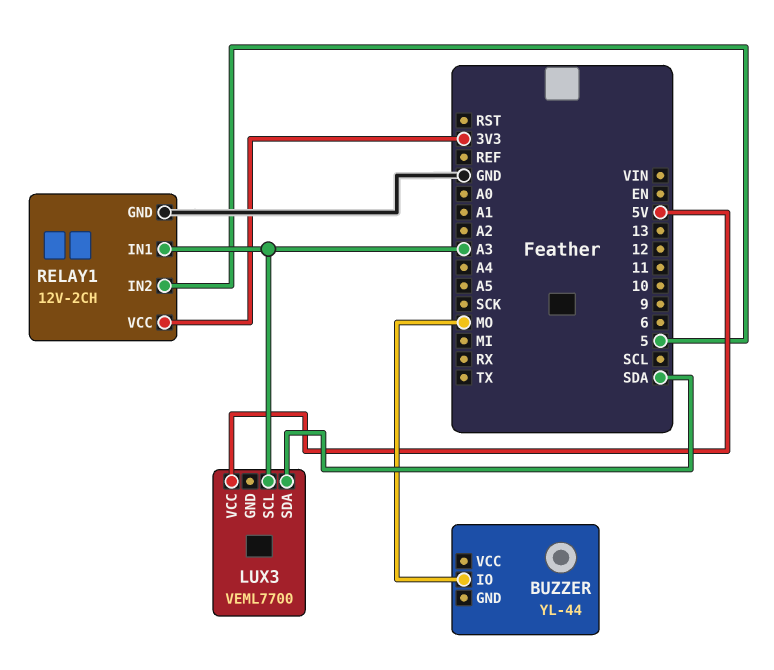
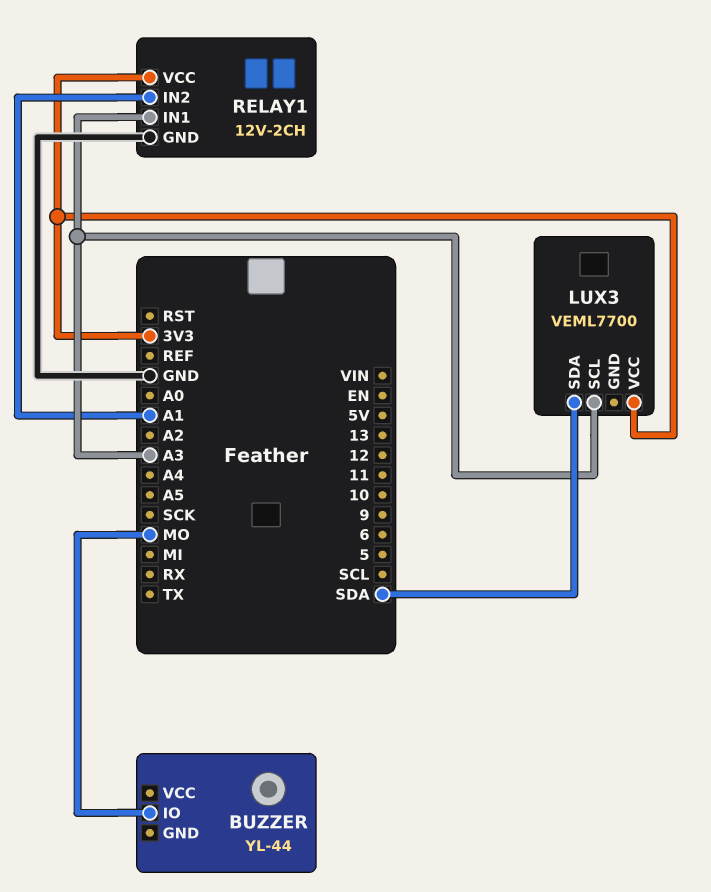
LUX3 pin VCC: 5V -> 3V3
RELAY1 pin IN2: 5 -> A1

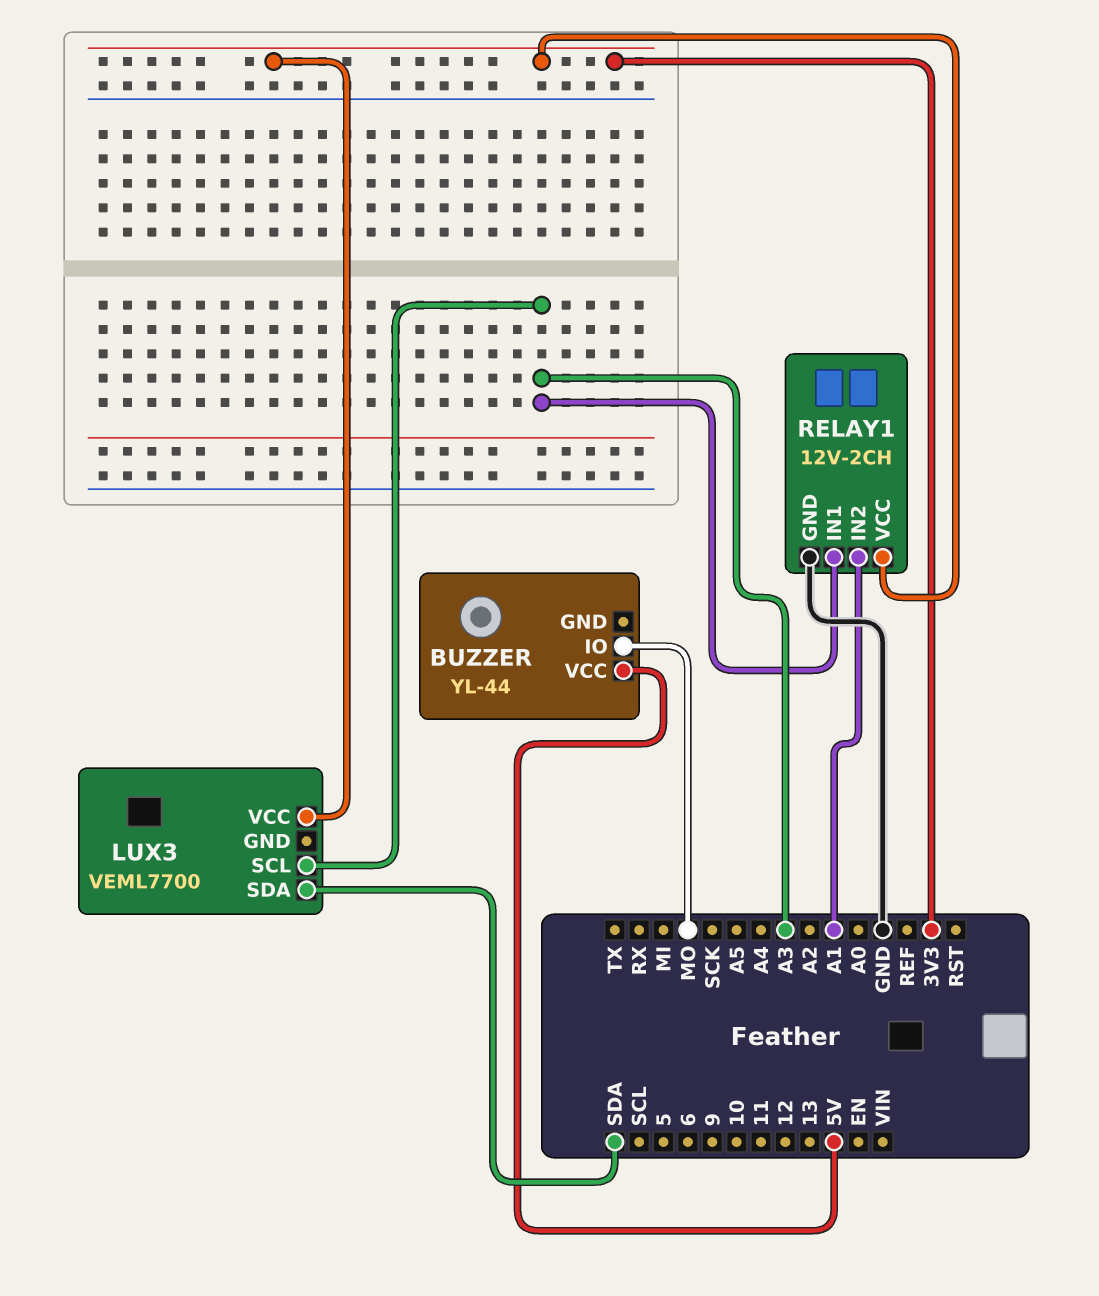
BUZZER pin VCC: none -> 5V

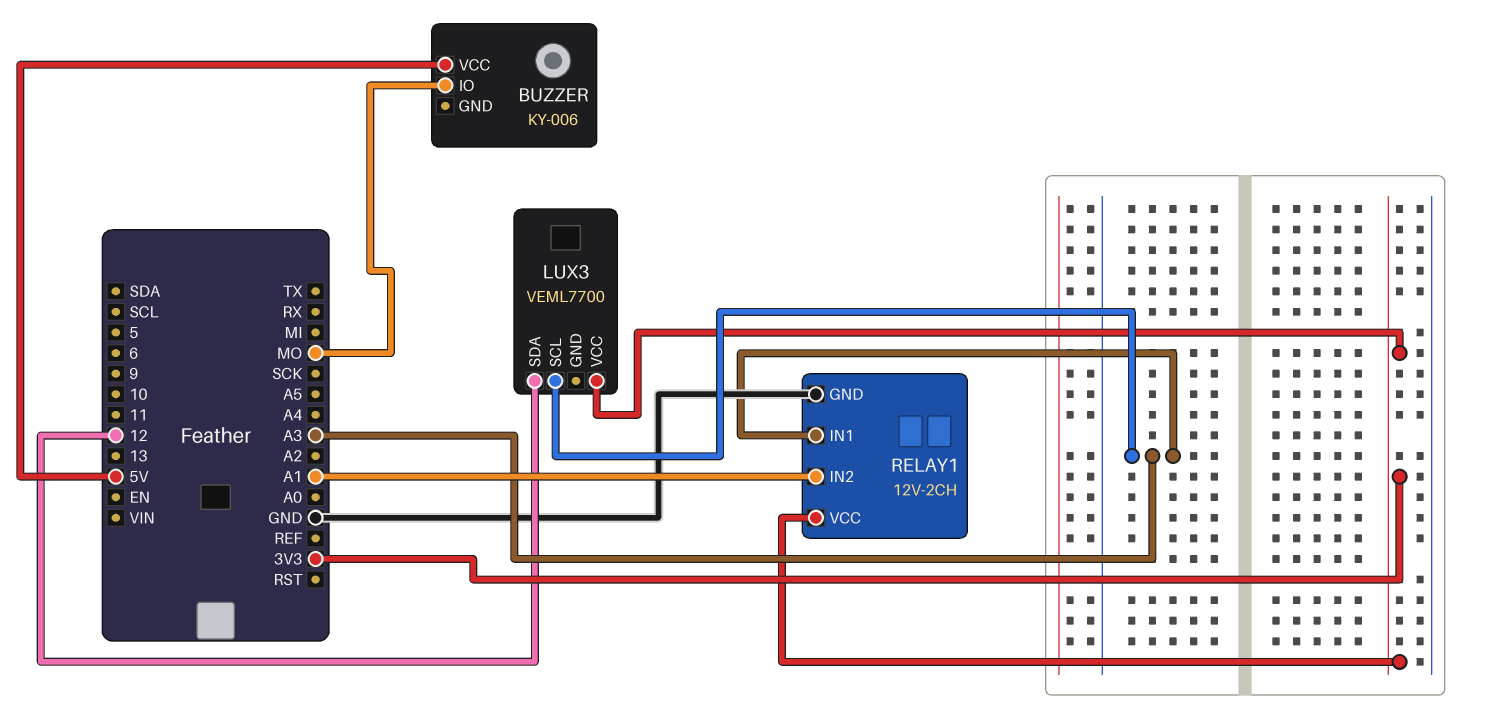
BUZZER: YL-44 -> KY-006
LUX3 pin SDA: SDA -> 12

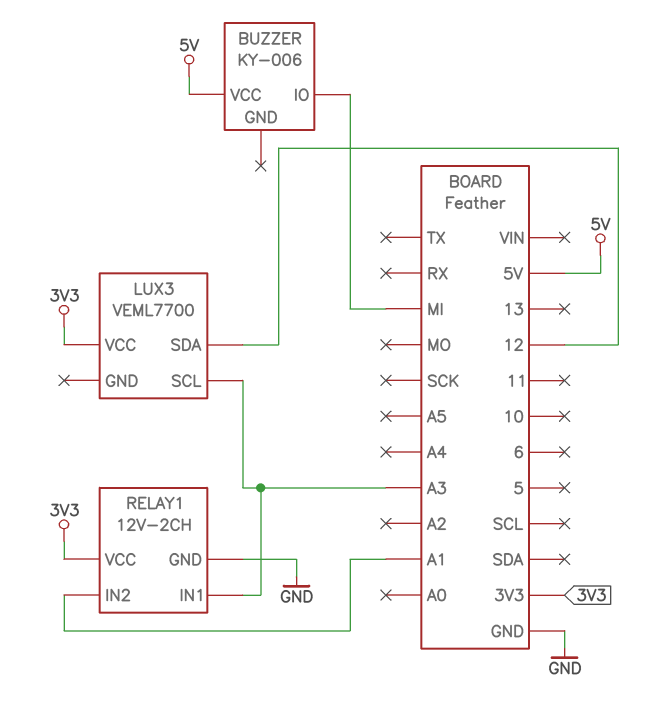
BUZZER pin IO: MO -> MI

